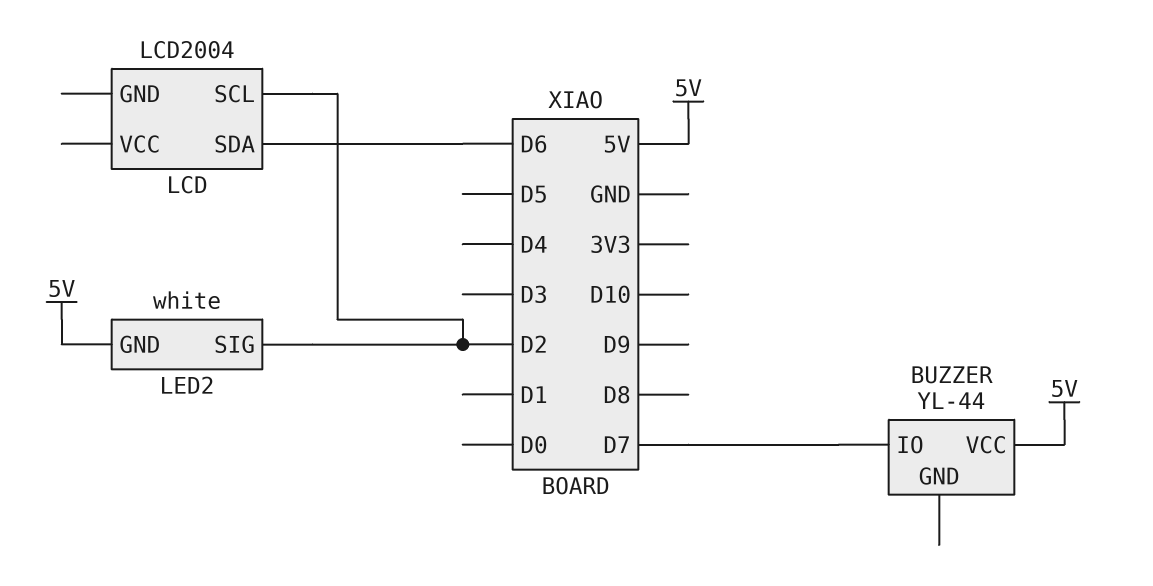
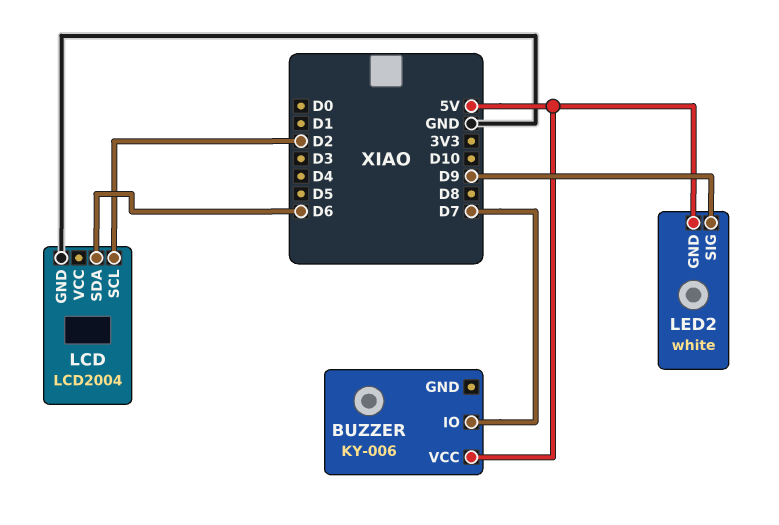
BUZZER: YL-44 -> KY-006
LCD pin GND: none -> GND
LED2 pin SIG: D2 -> D9

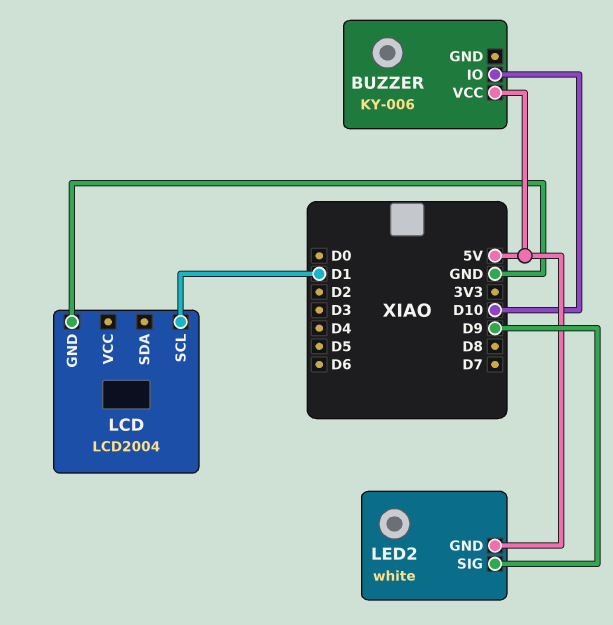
BUZZER pin IO: D7 -> D10
LCD pin SCL: D2 -> D1
LCD pin SDA: D6 -> none

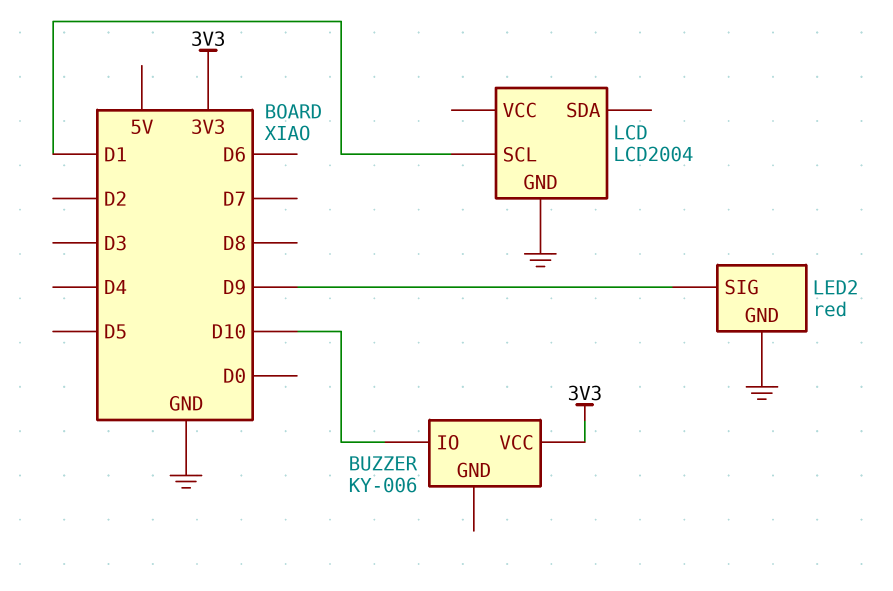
BUZZER pin VCC: 5V -> 3V3
LED2: white -> red
LED2 pin GND: 5V -> GND

